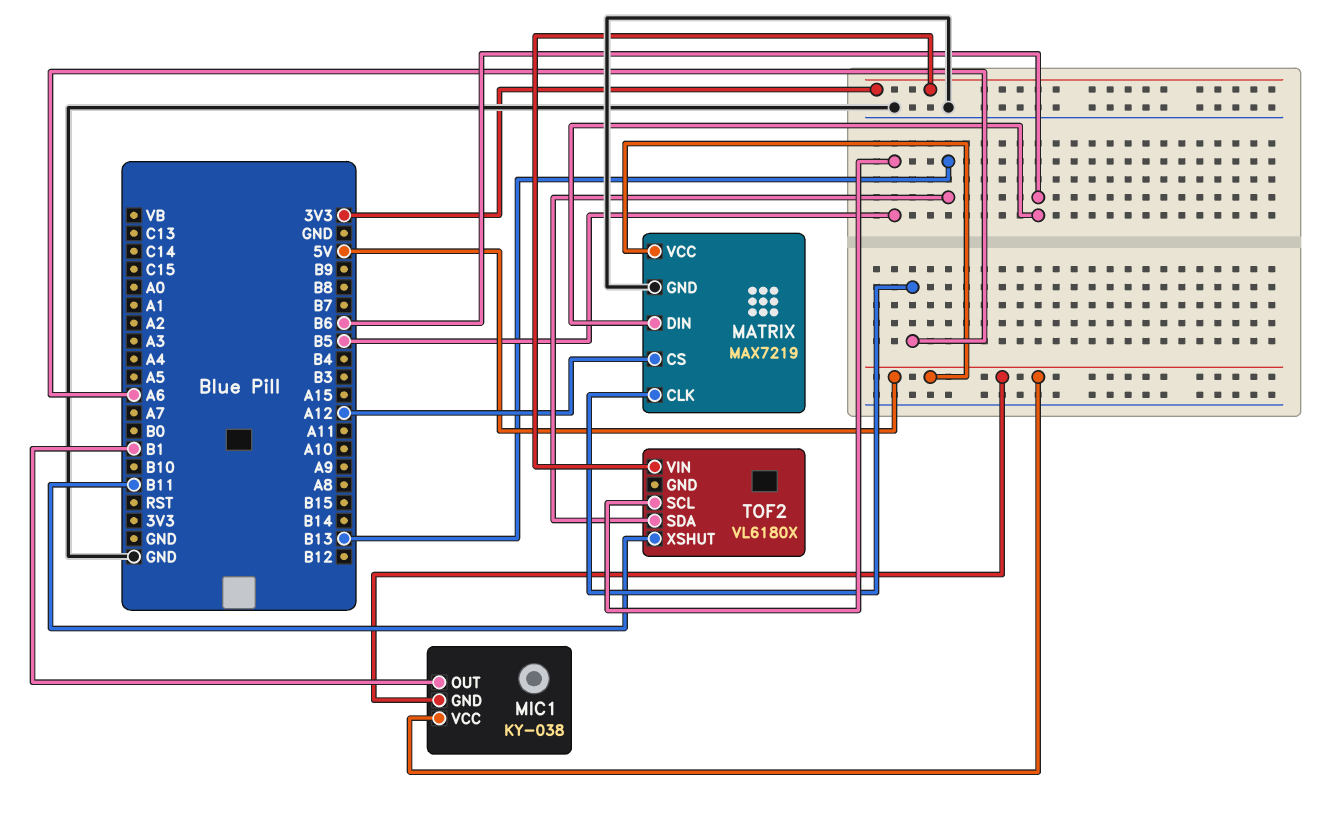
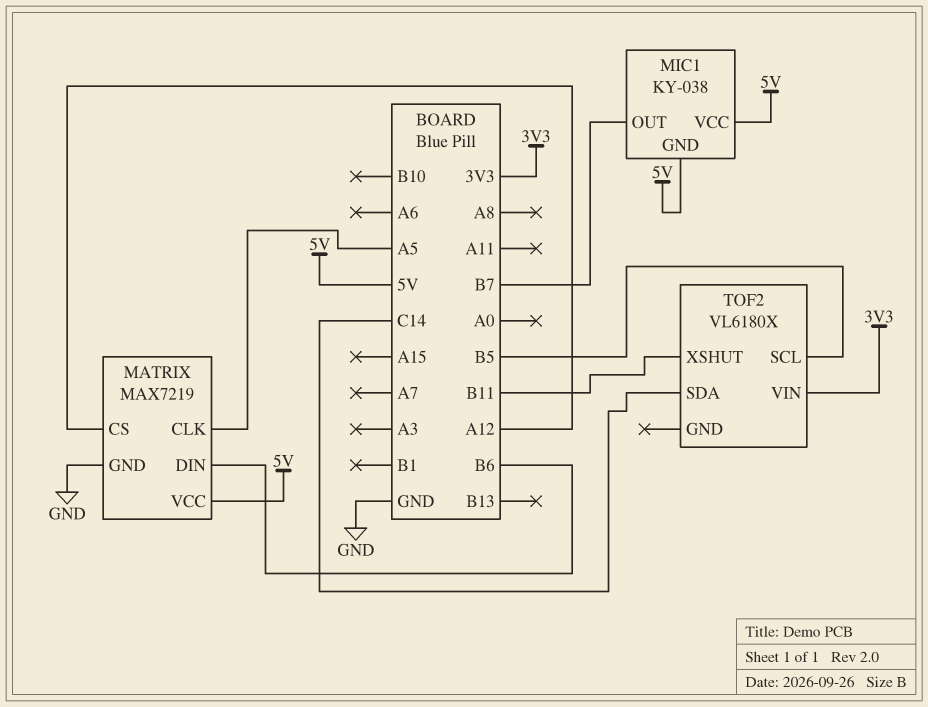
MATRIX pin CLK: A6 -> A5
MIC1 pin OUT: B1 -> B7
TOF2 pin SDA: B13 -> C14

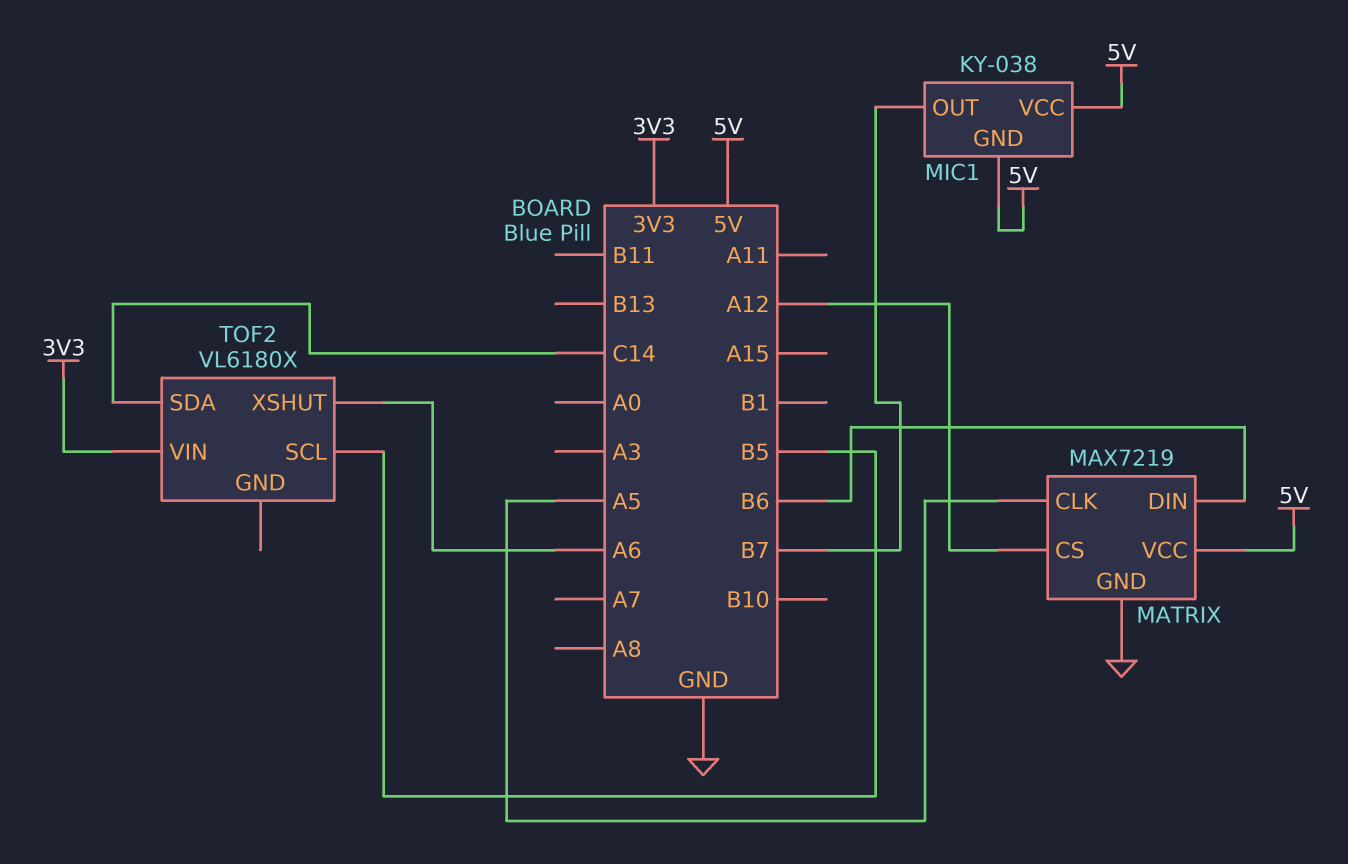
TOF2 pin XSHUT: B11 -> A6

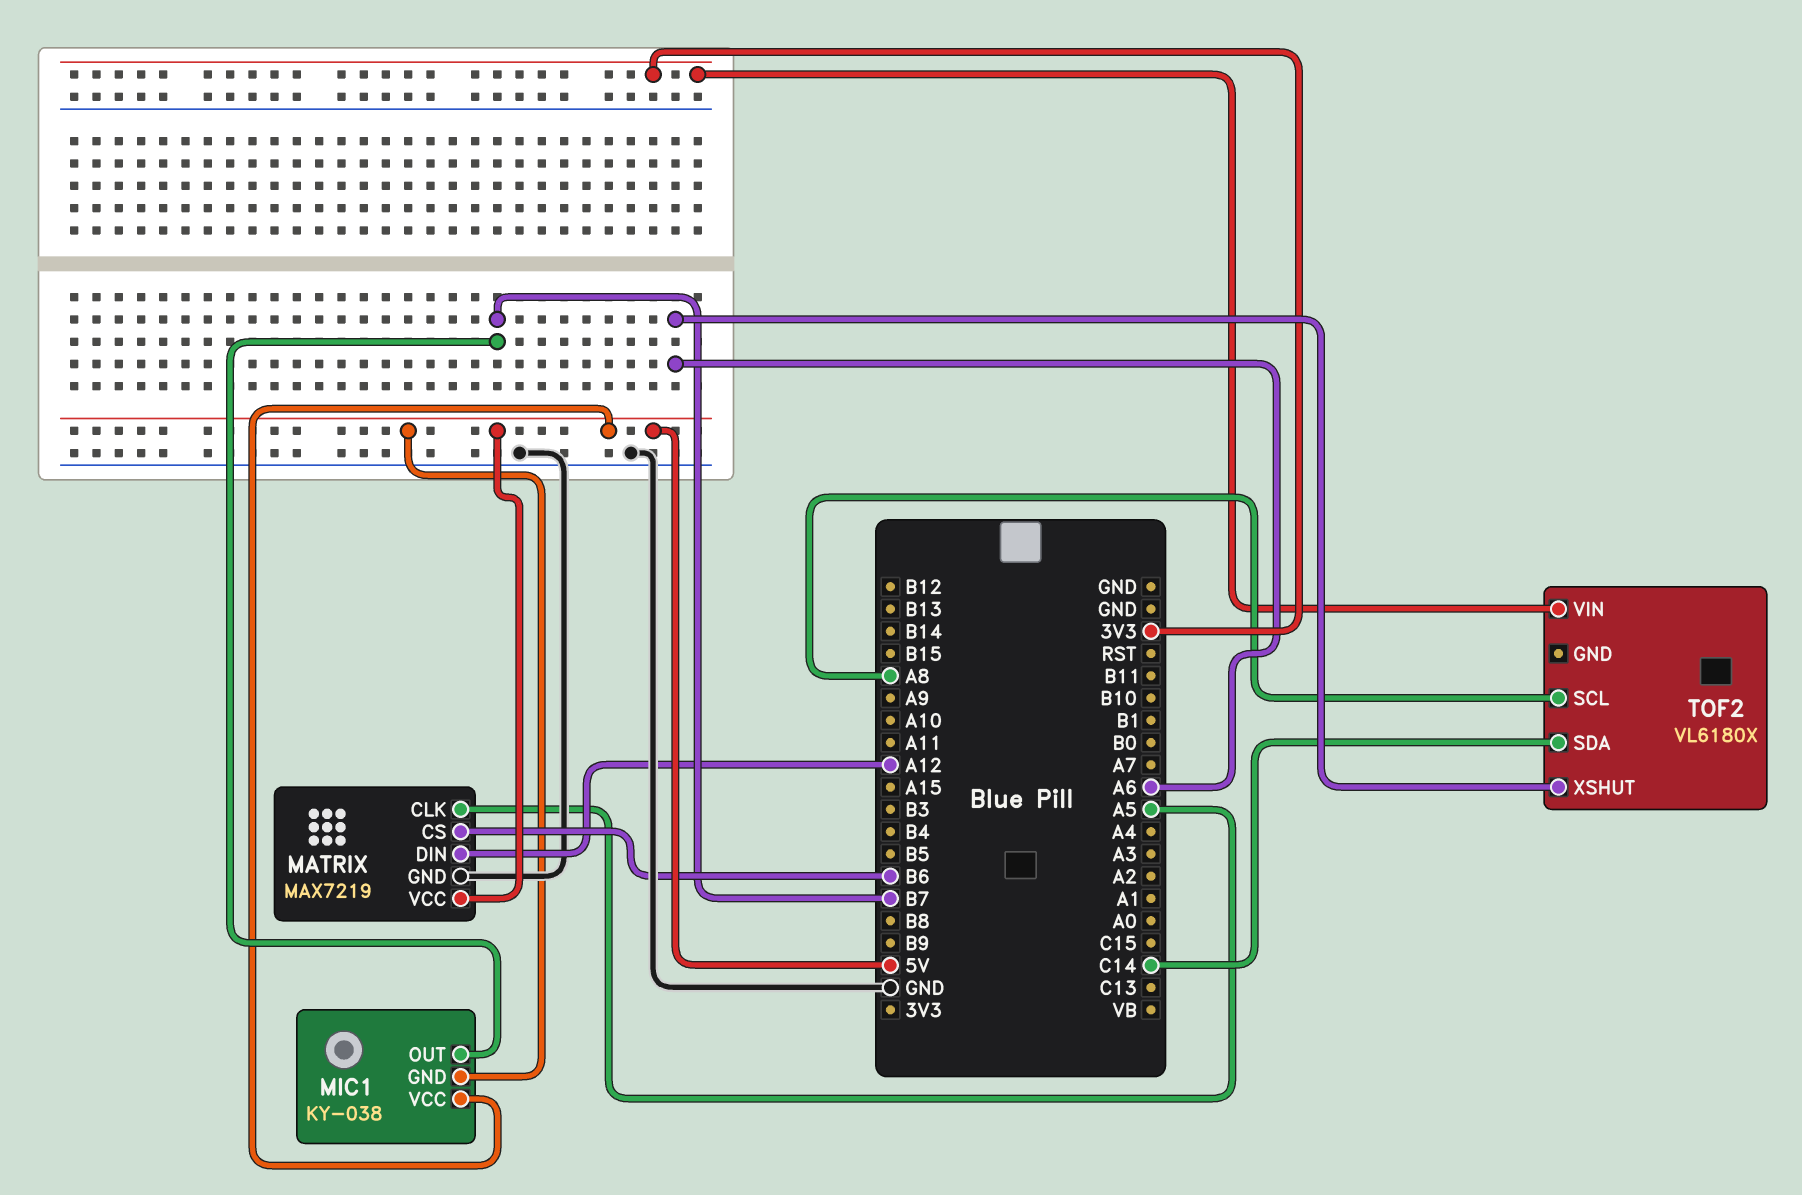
MATRIX pin CS: A12 -> B6
MATRIX pin DIN: B6 -> A12
TOF2 pin SCL: B5 -> A8

